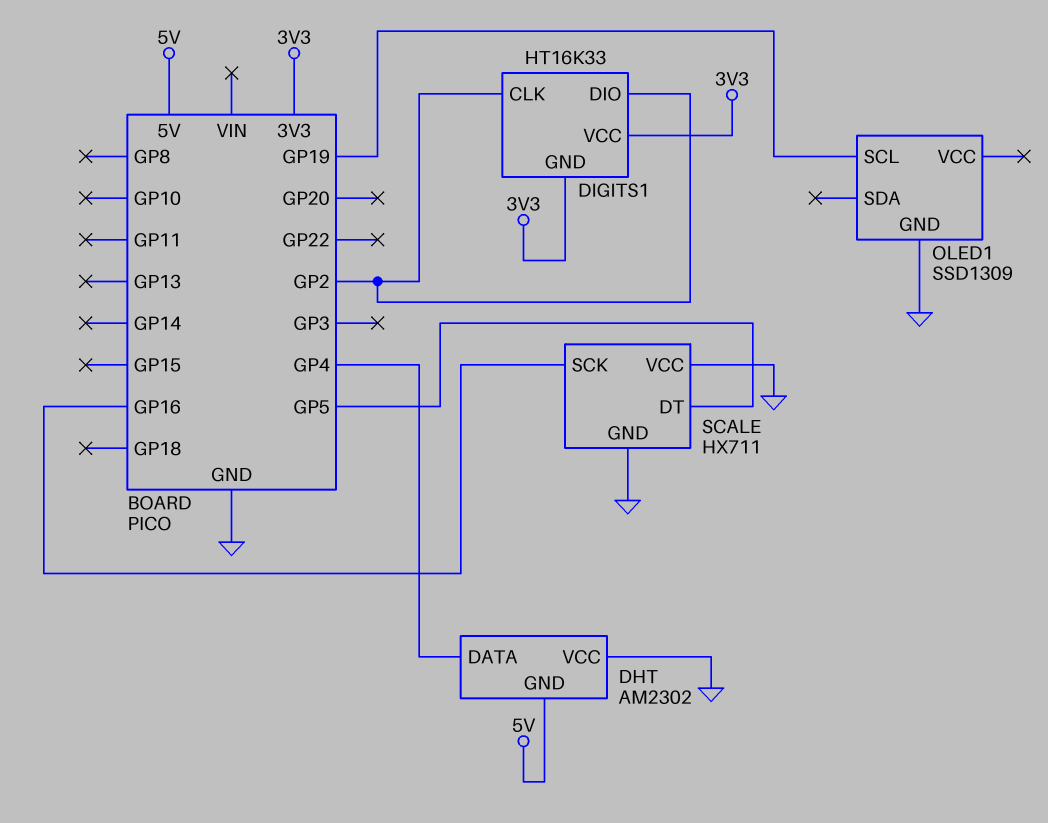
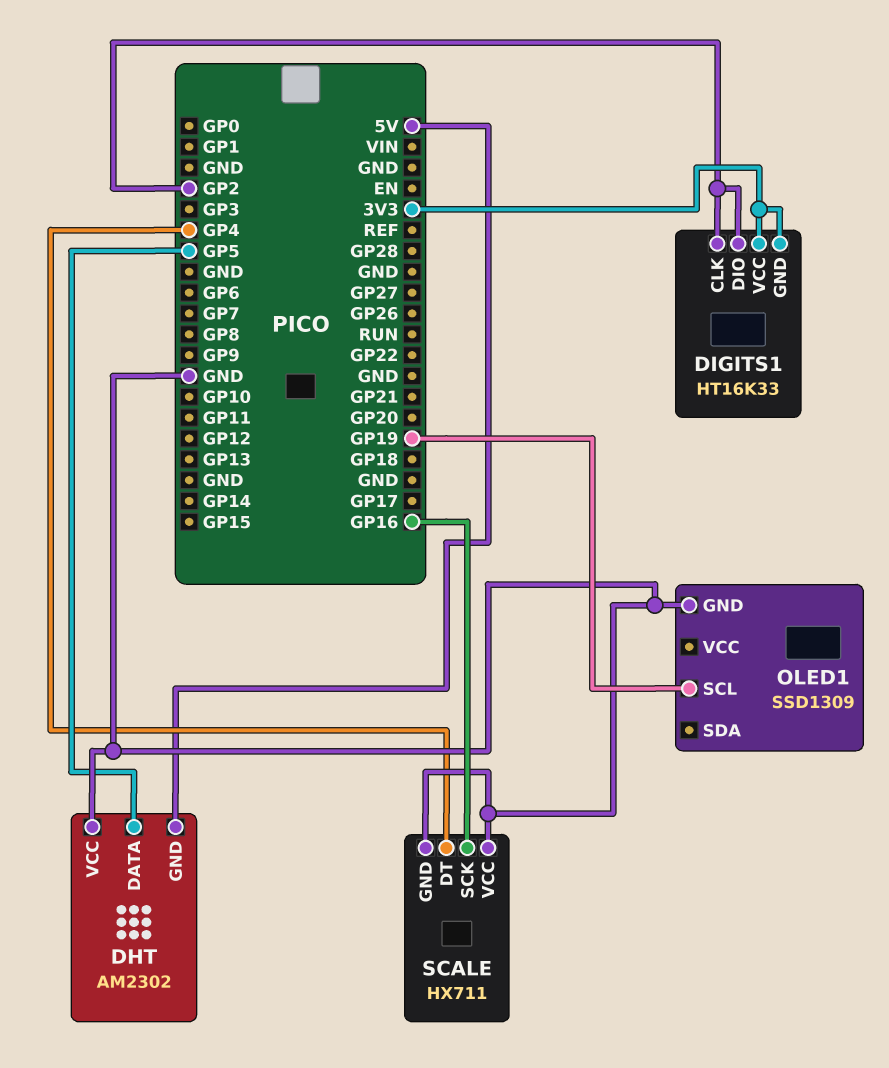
DHT pin DATA: GP4 -> GP5
SCALE pin DT: GP5 -> GP4

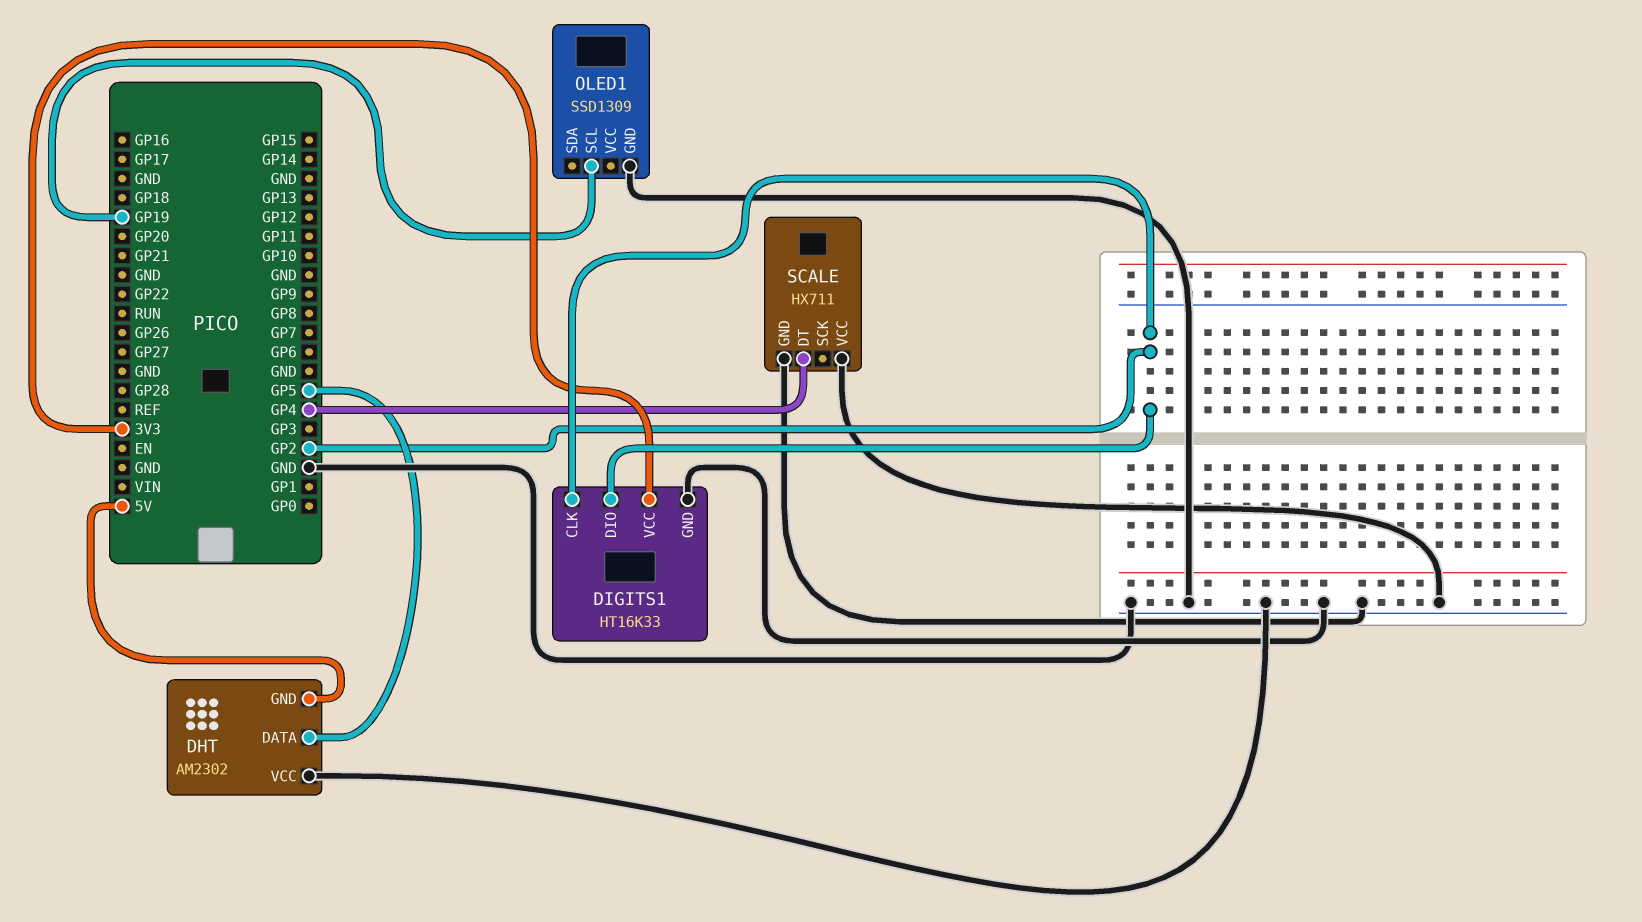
DIGITS1 pin GND: 3V3 -> GND
SCALE pin SCK: GP16 -> none

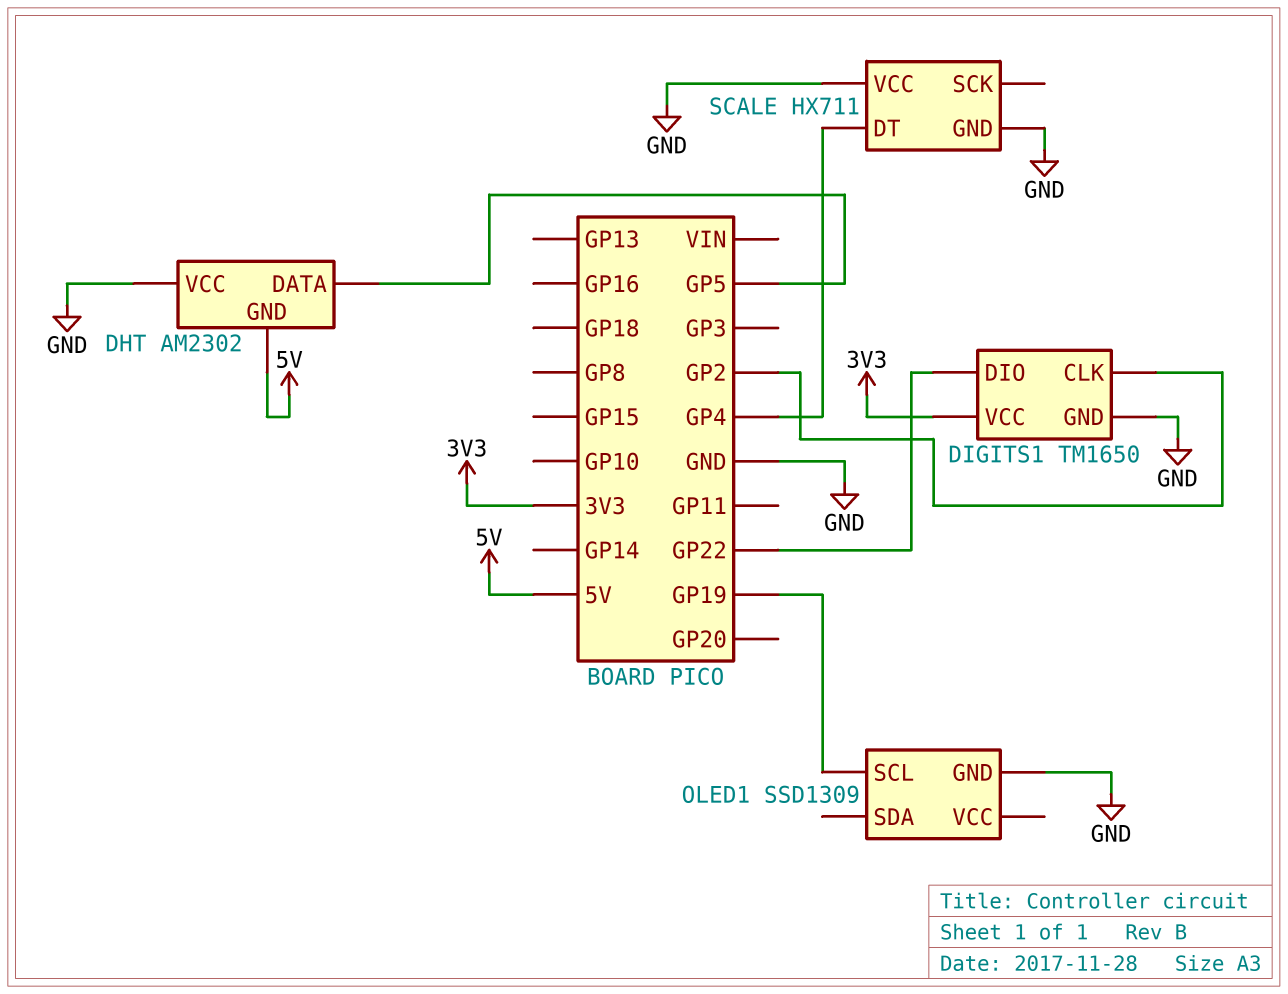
DIGITS1: HT16K33 -> TM1650
DIGITS1 pin DIO: GP2 -> GP22

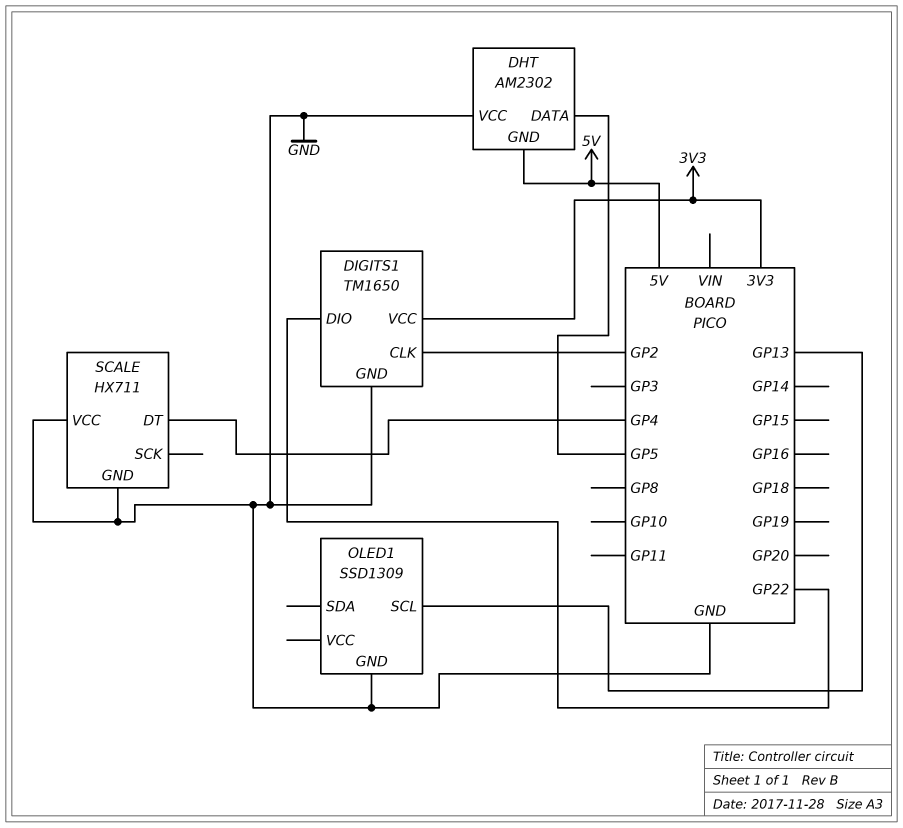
OLED1 pin SCL: GP19 -> GP13

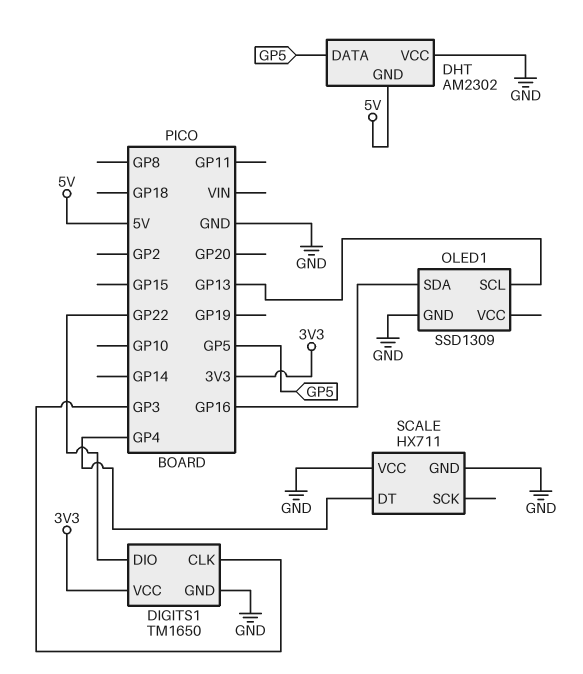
DIGITS1 pin CLK: GP2 -> GP3
OLED1 pin SDA: none -> GP16

